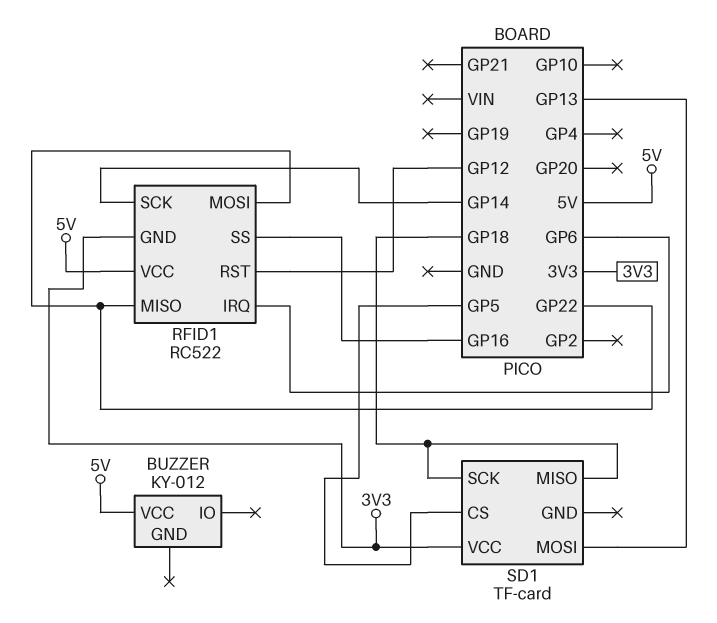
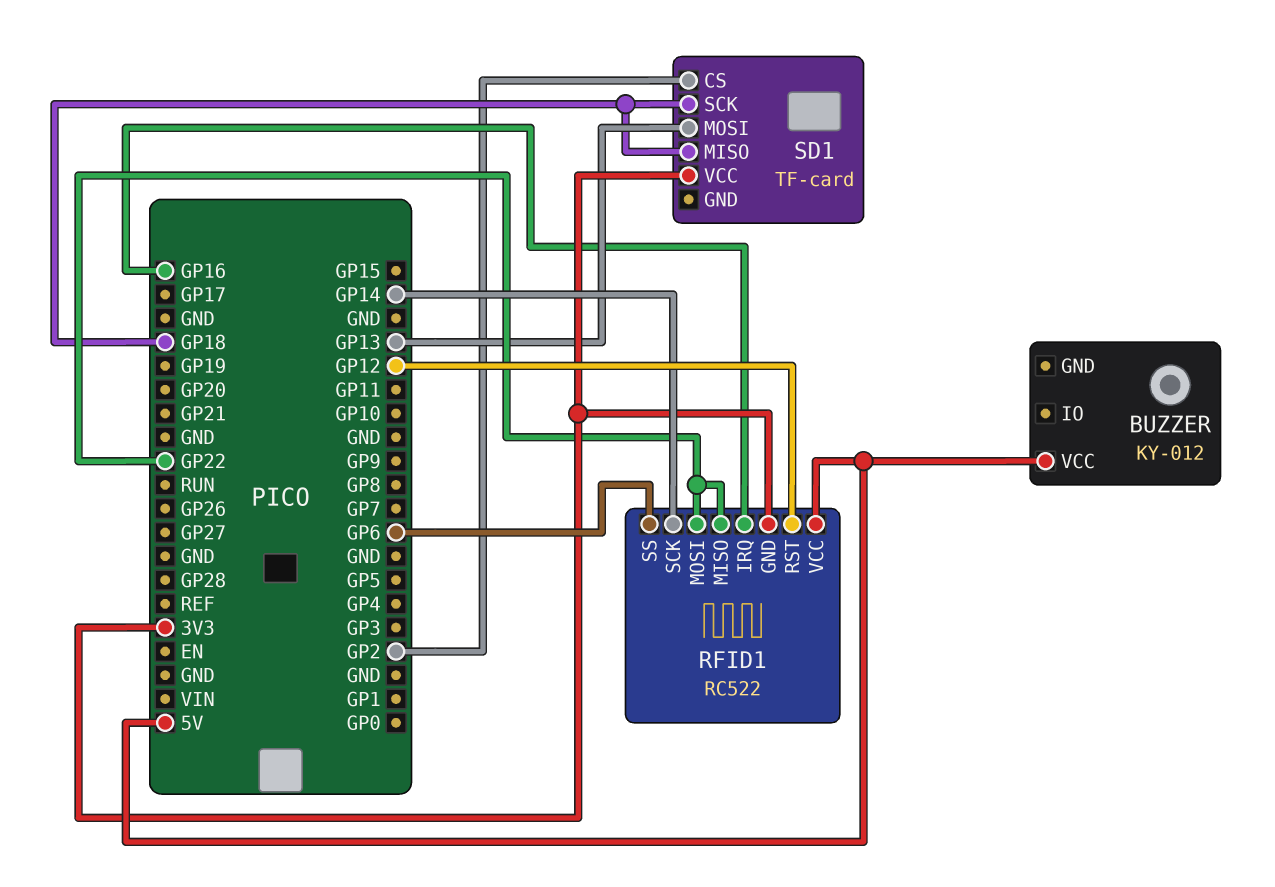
RFID1 pin IRQ: GP6 -> GP16
RFID1 pin SS: GP16 -> GP6
SD1 pin CS: GP5 -> GP2

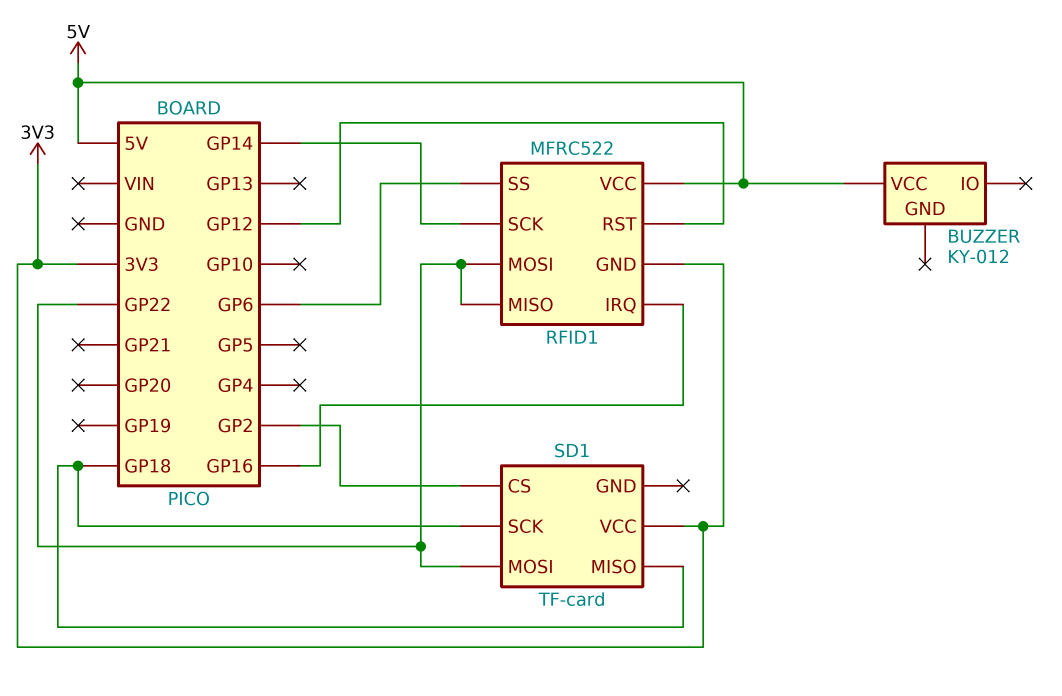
RFID1: RC522 -> MFRC522
SD1 pin MOSI: GP13 -> GP22

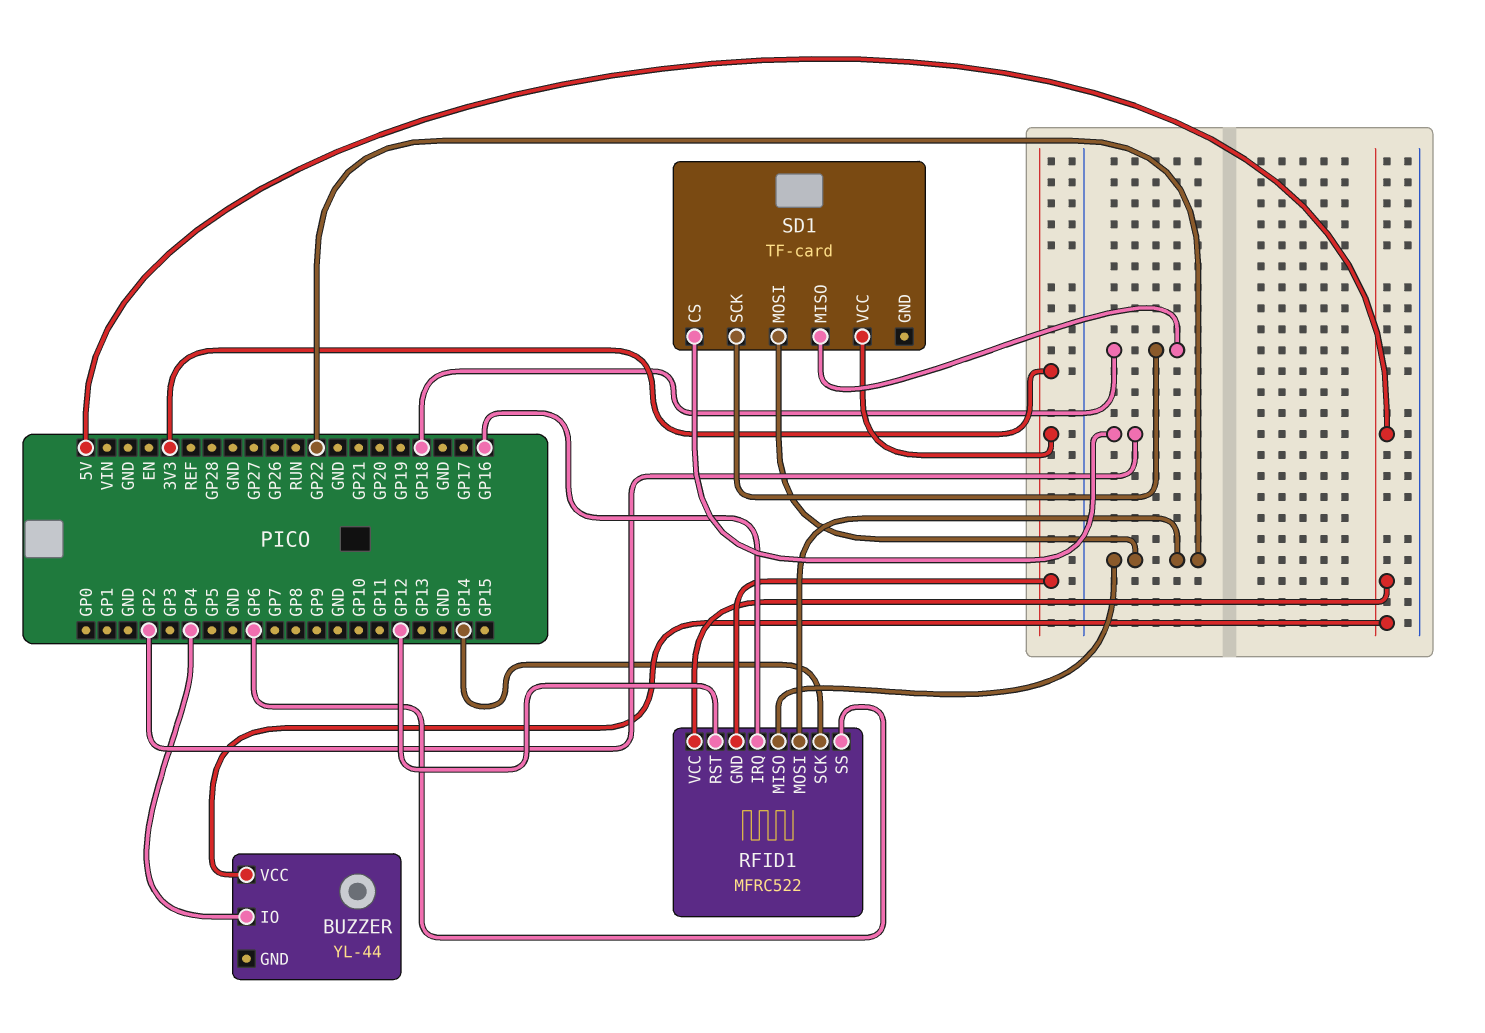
BUZZER: KY-012 -> YL-44
BUZZER pin IO: none -> GP4

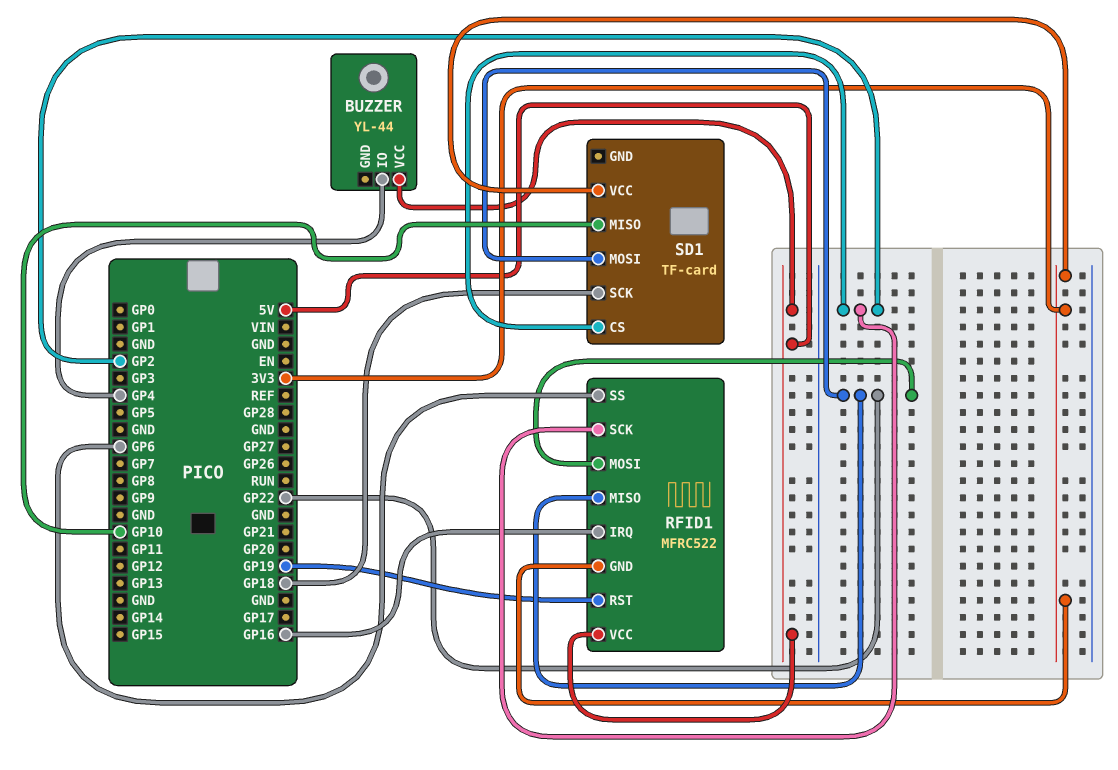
RFID1 pin RST: GP12 -> GP19
RFID1 pin SCK: GP14 -> GP2
SD1 pin MISO: GP18 -> GP10

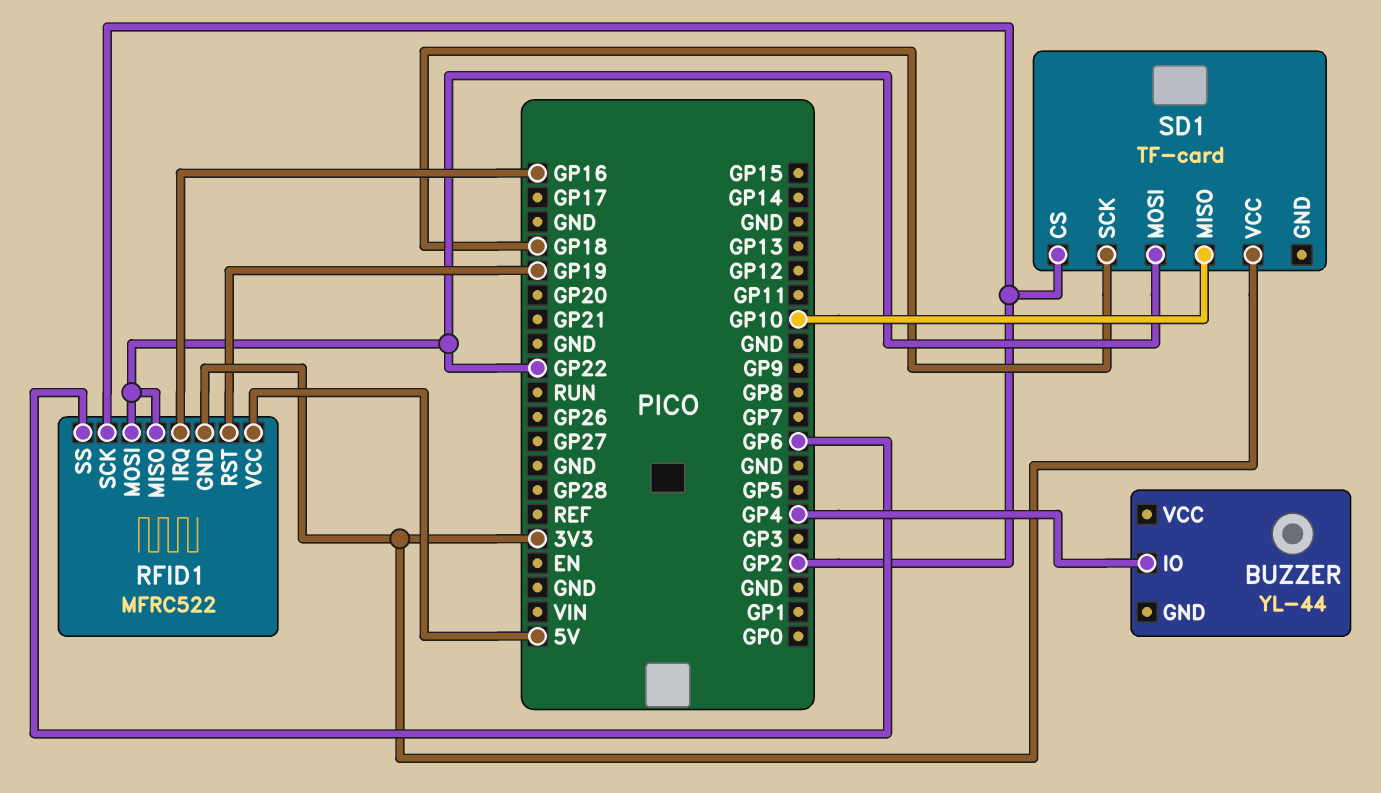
BUZZER pin VCC: 5V -> none

